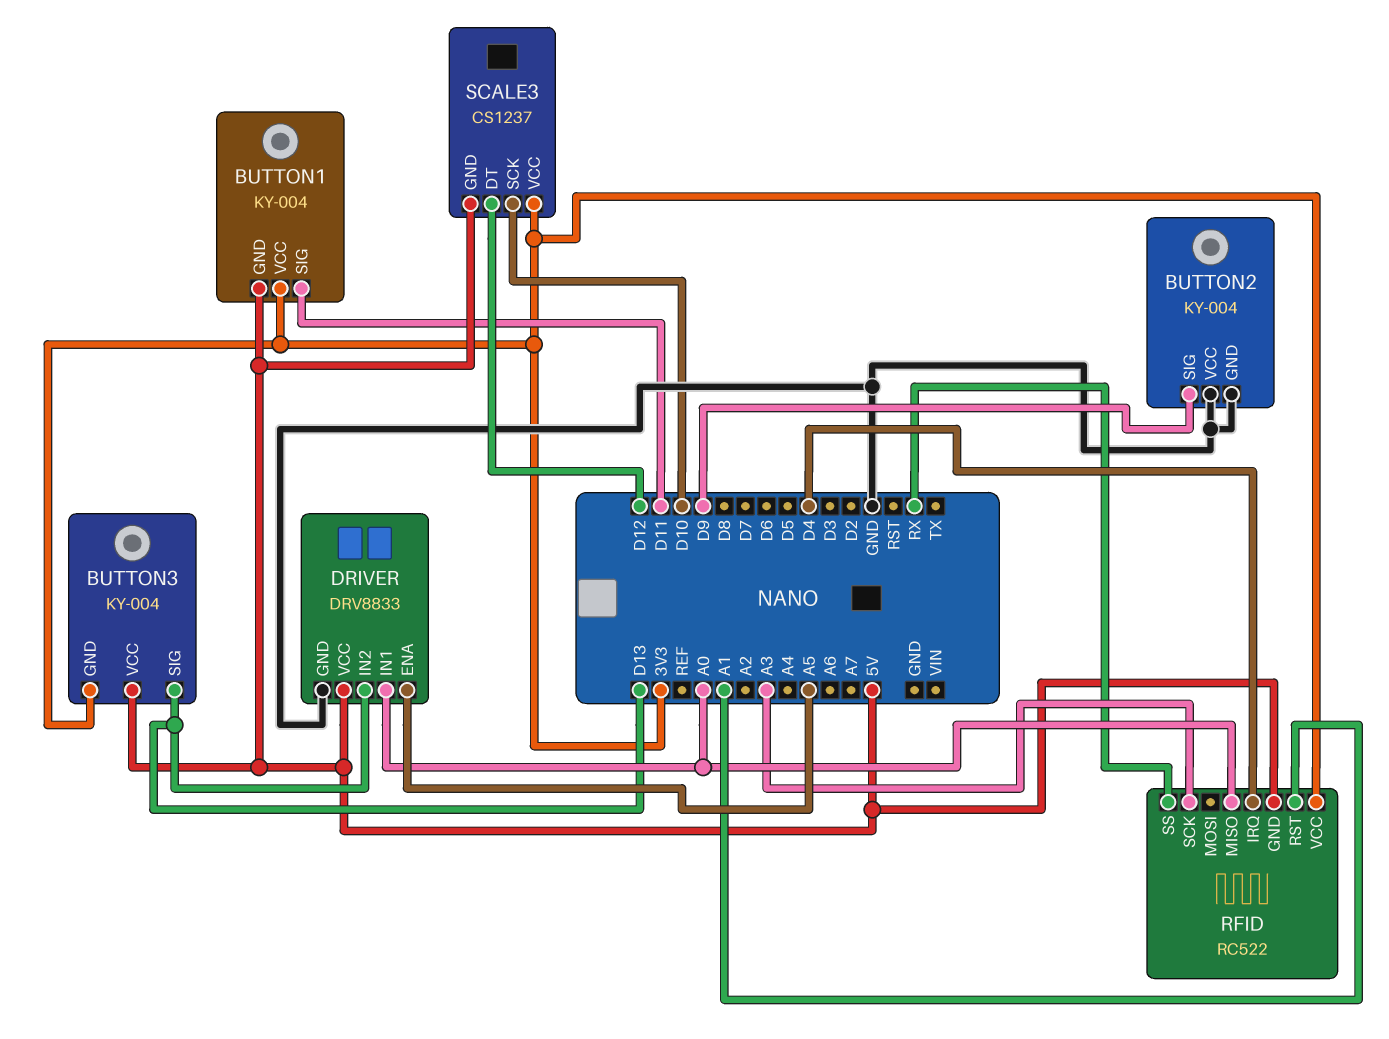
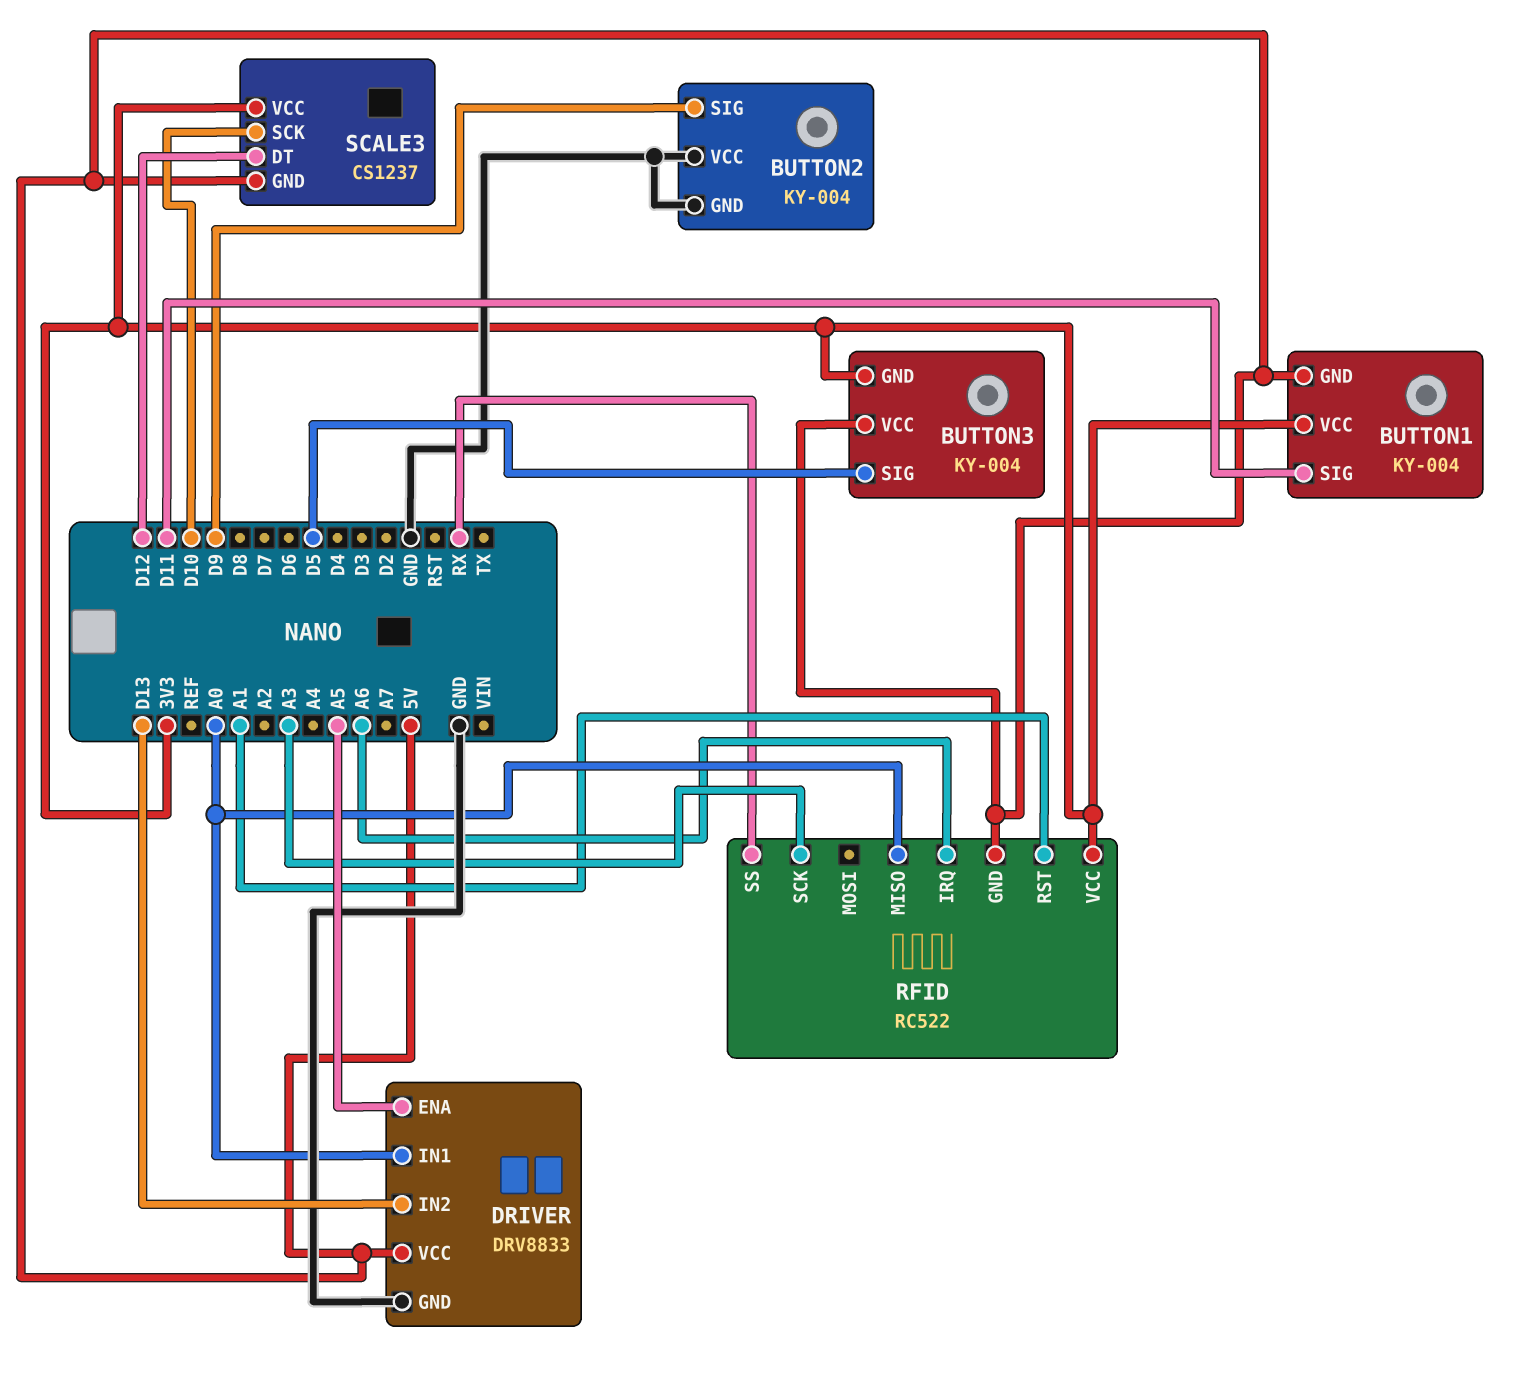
BUTTON3 pin SIG: D13 -> D5
RFID pin IRQ: D4 -> A6

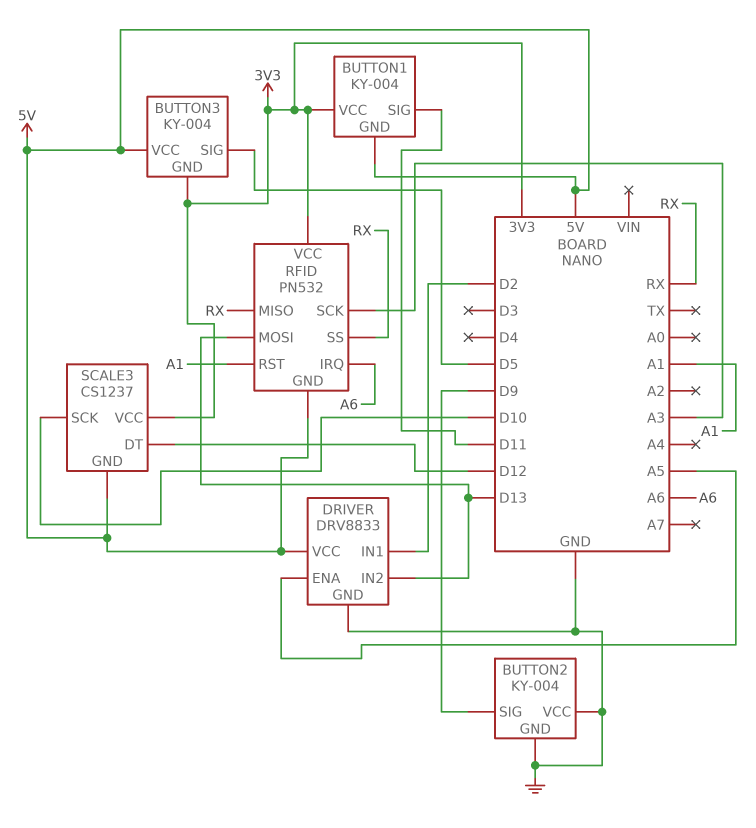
DRIVER pin IN1: A0 -> D2
RFID: RC522 -> PN532
RFID pin MISO: A0 -> RX
RFID pin MOSI: none -> D13

